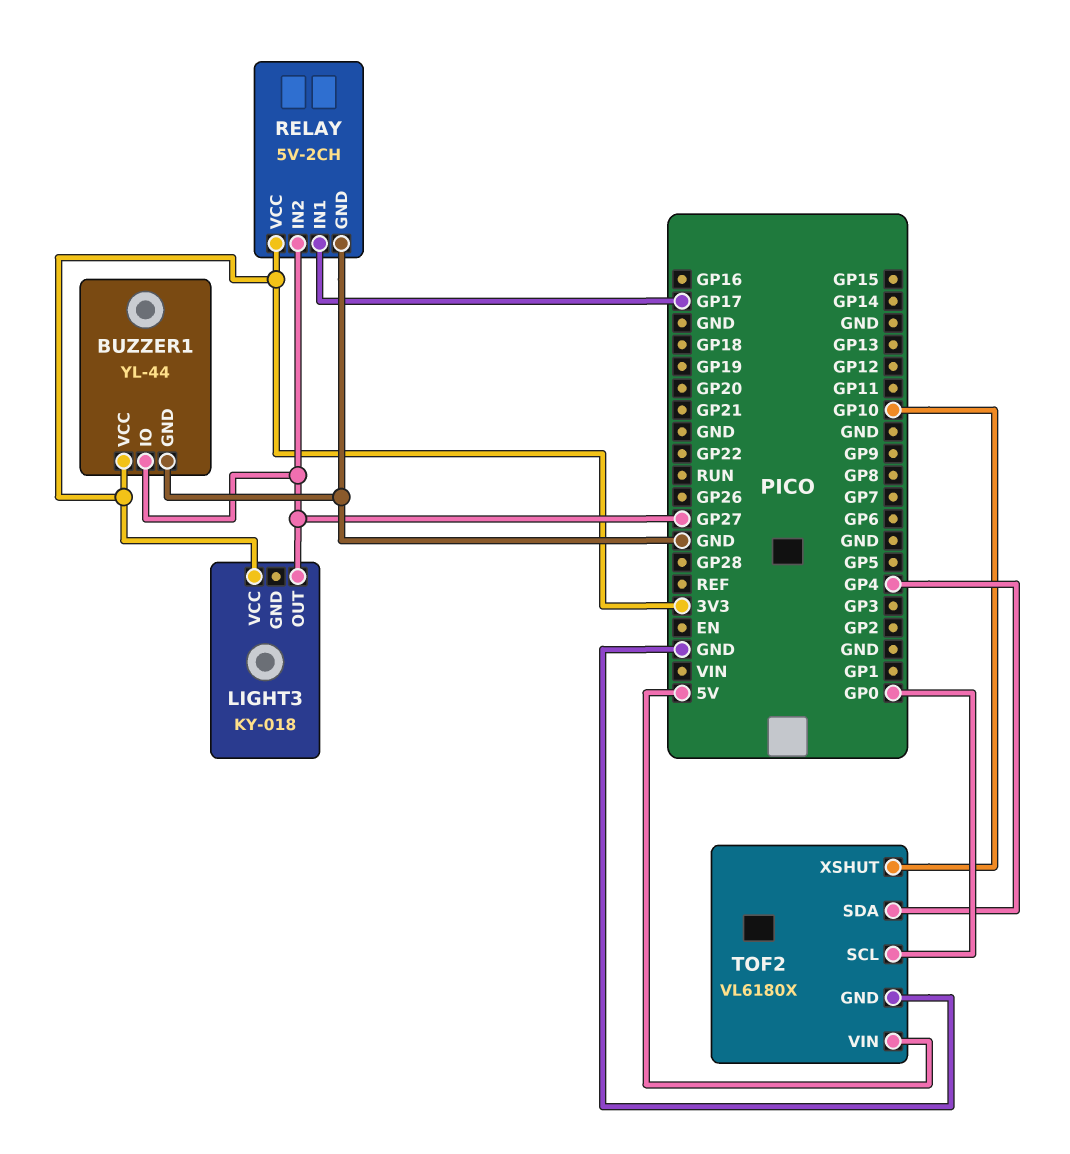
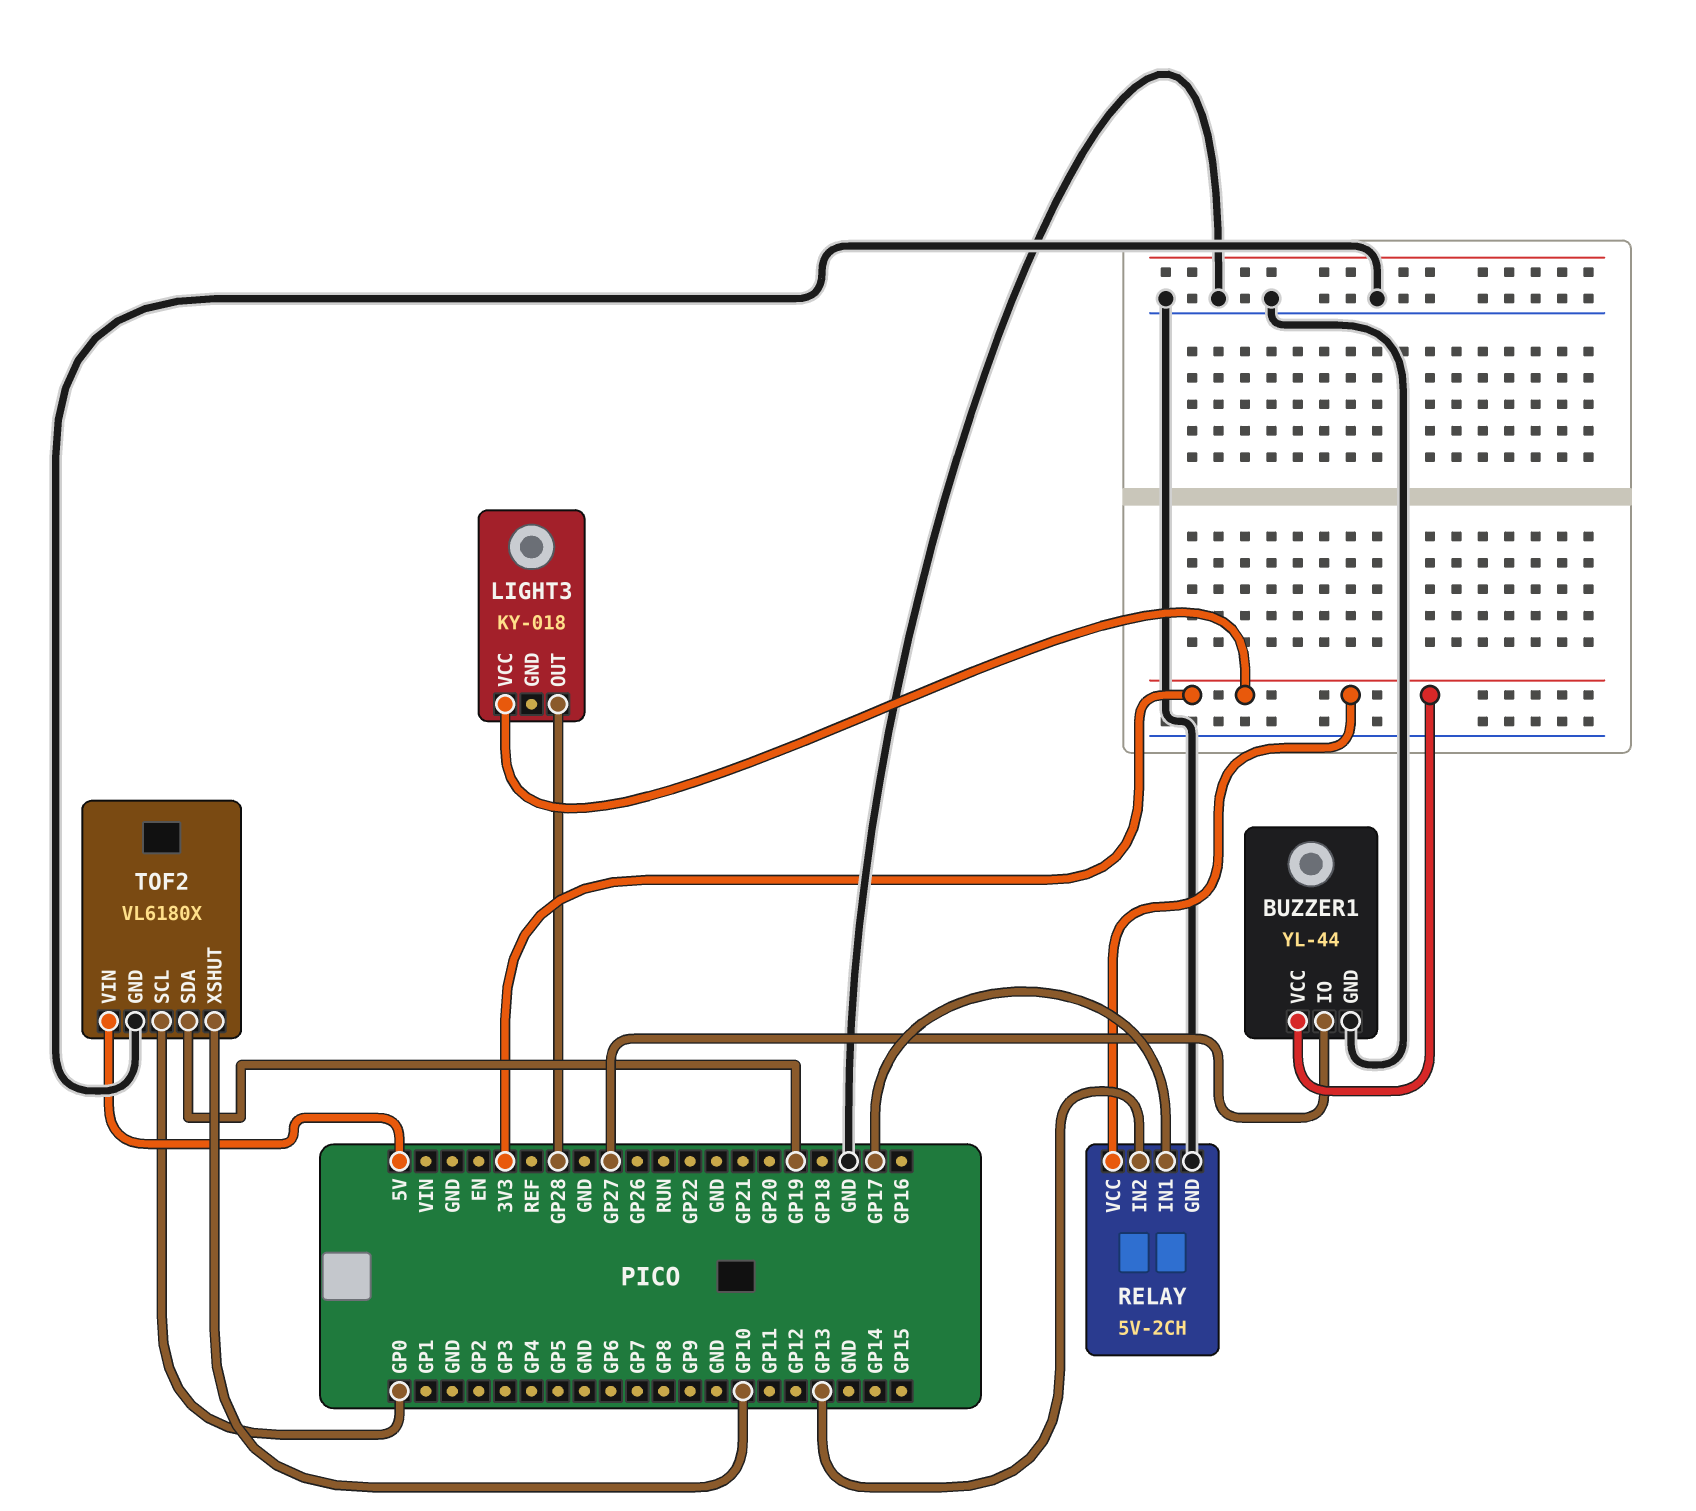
LIGHT3 pin OUT: GP27 -> GP28
RELAY pin IN2: GP27 -> GP13
TOF2 pin SDA: GP4 -> GP19

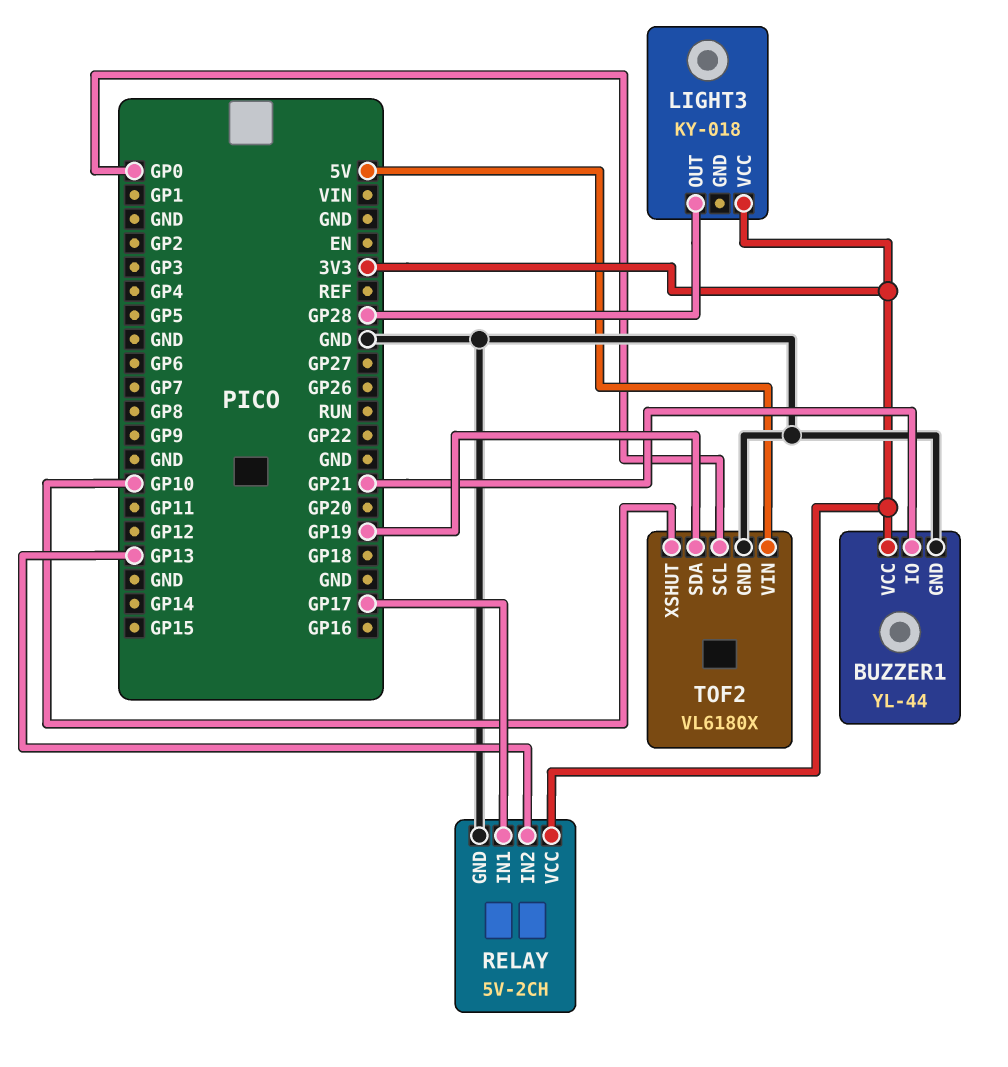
BUZZER1 pin IO: GP27 -> GP21

